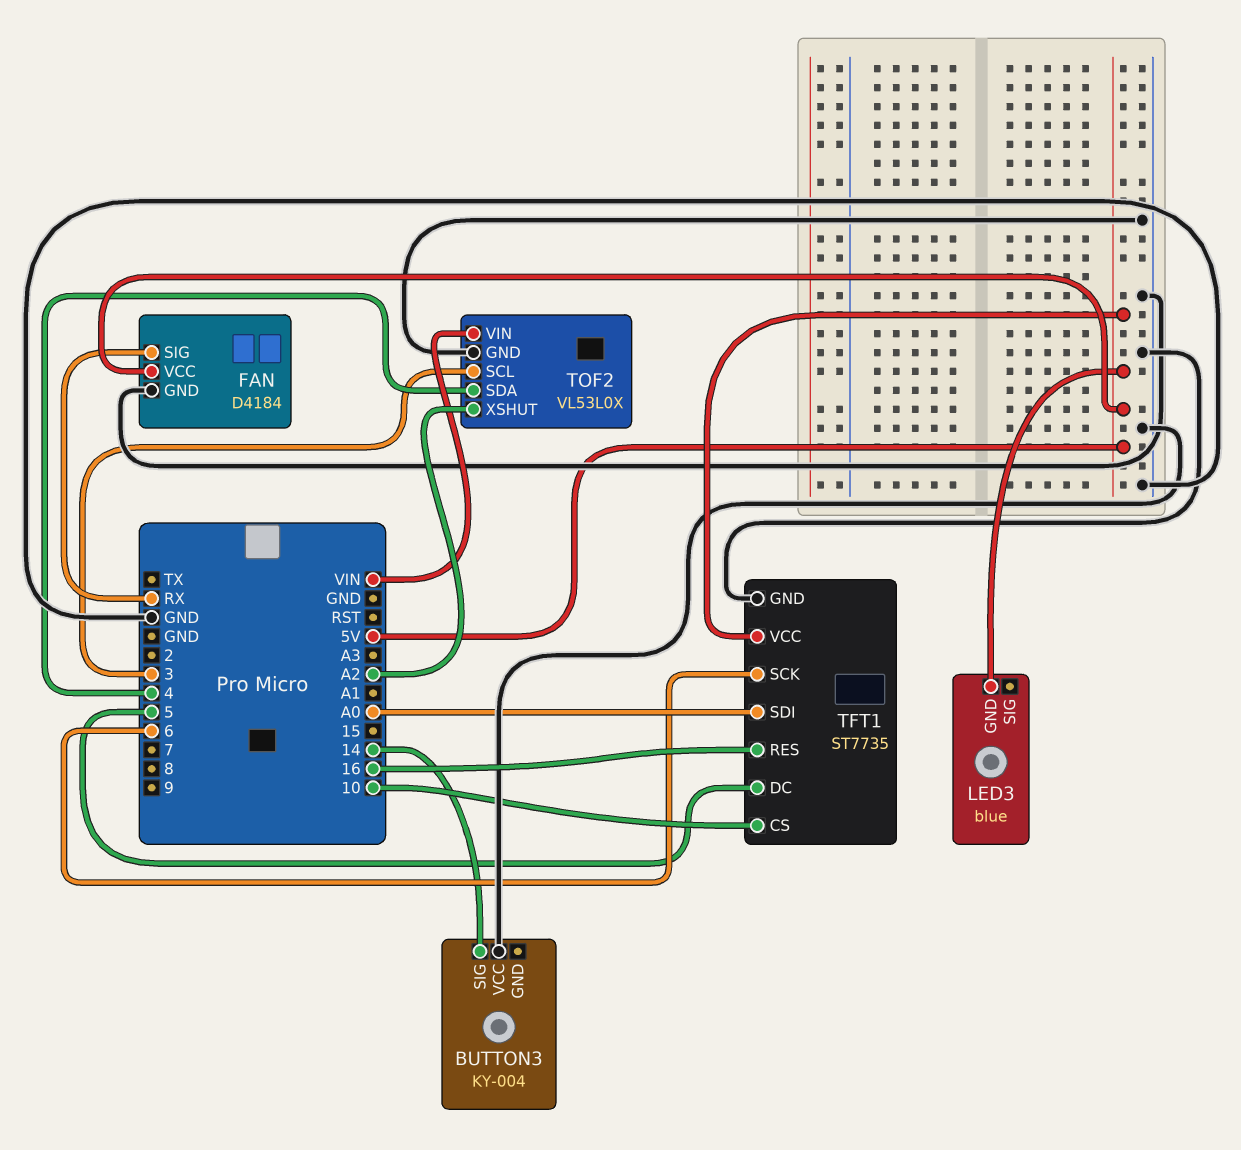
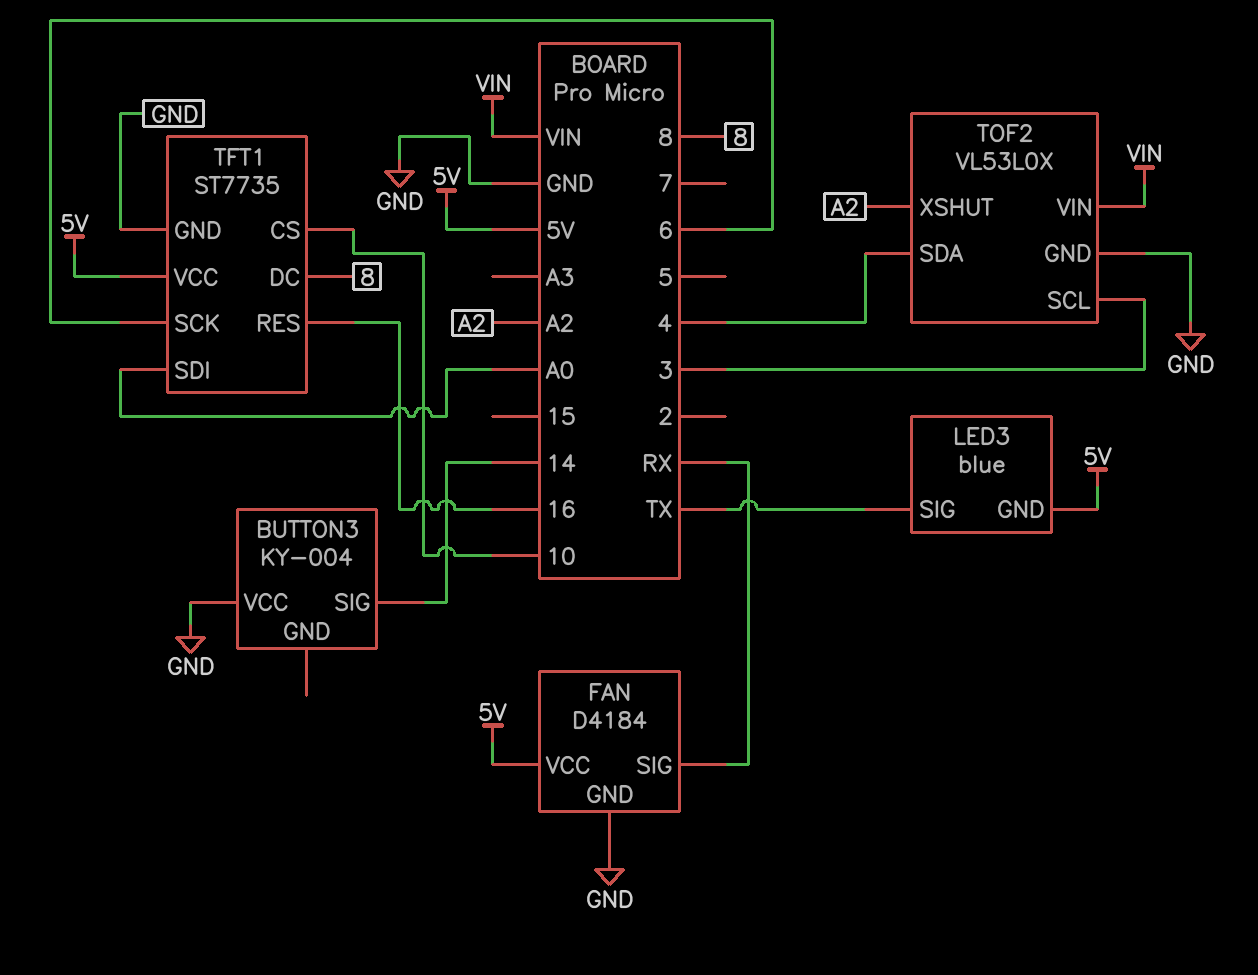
LED3 pin SIG: none -> TX
TFT1 pin DC: 5 -> 8

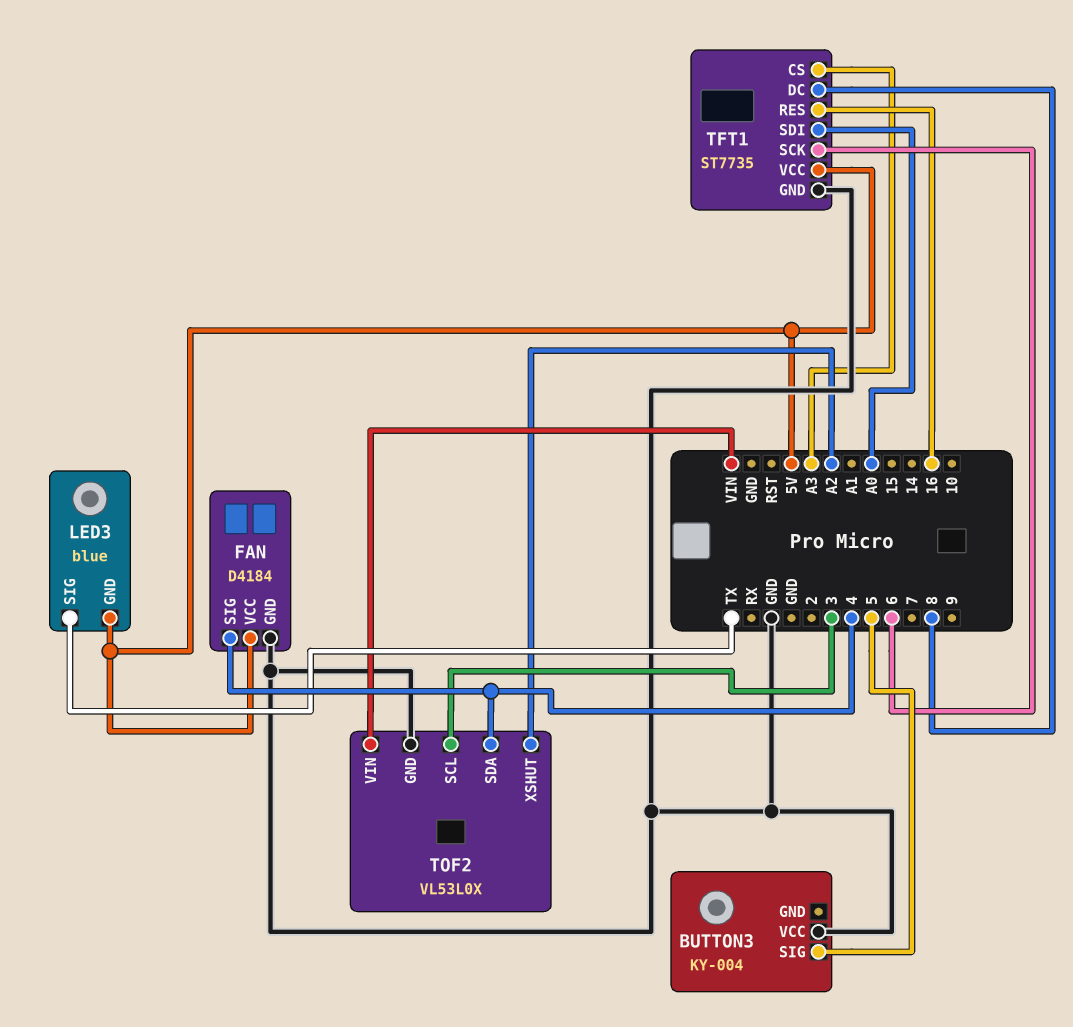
BUTTON3 pin SIG: 14 -> 5
FAN pin SIG: RX -> 4
TFT1 pin CS: 10 -> A3

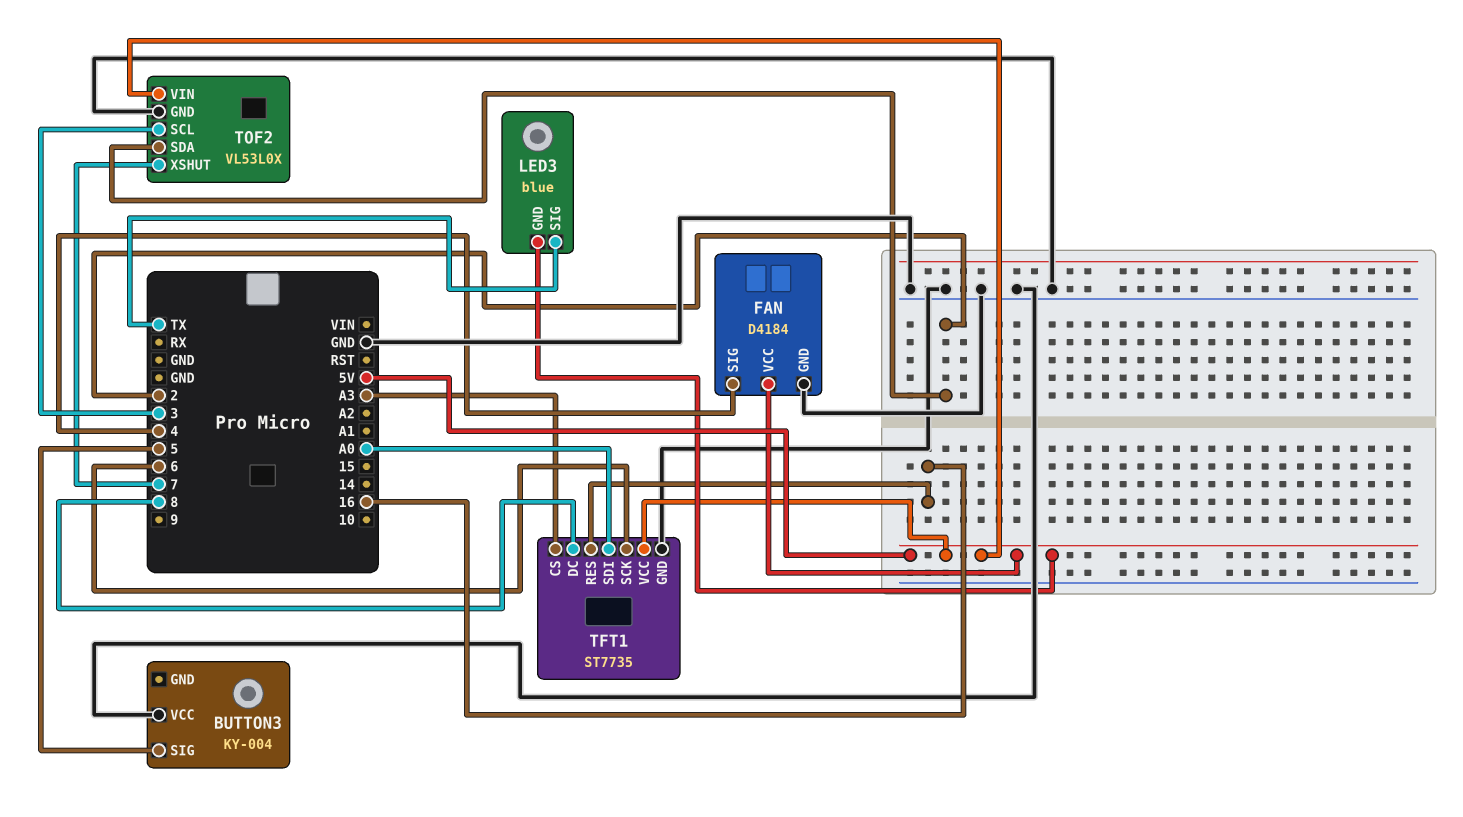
TOF2 pin SDA: 4 -> 2
TOF2 pin VIN: VIN -> 5V
TOF2 pin XSHUT: A2 -> 7

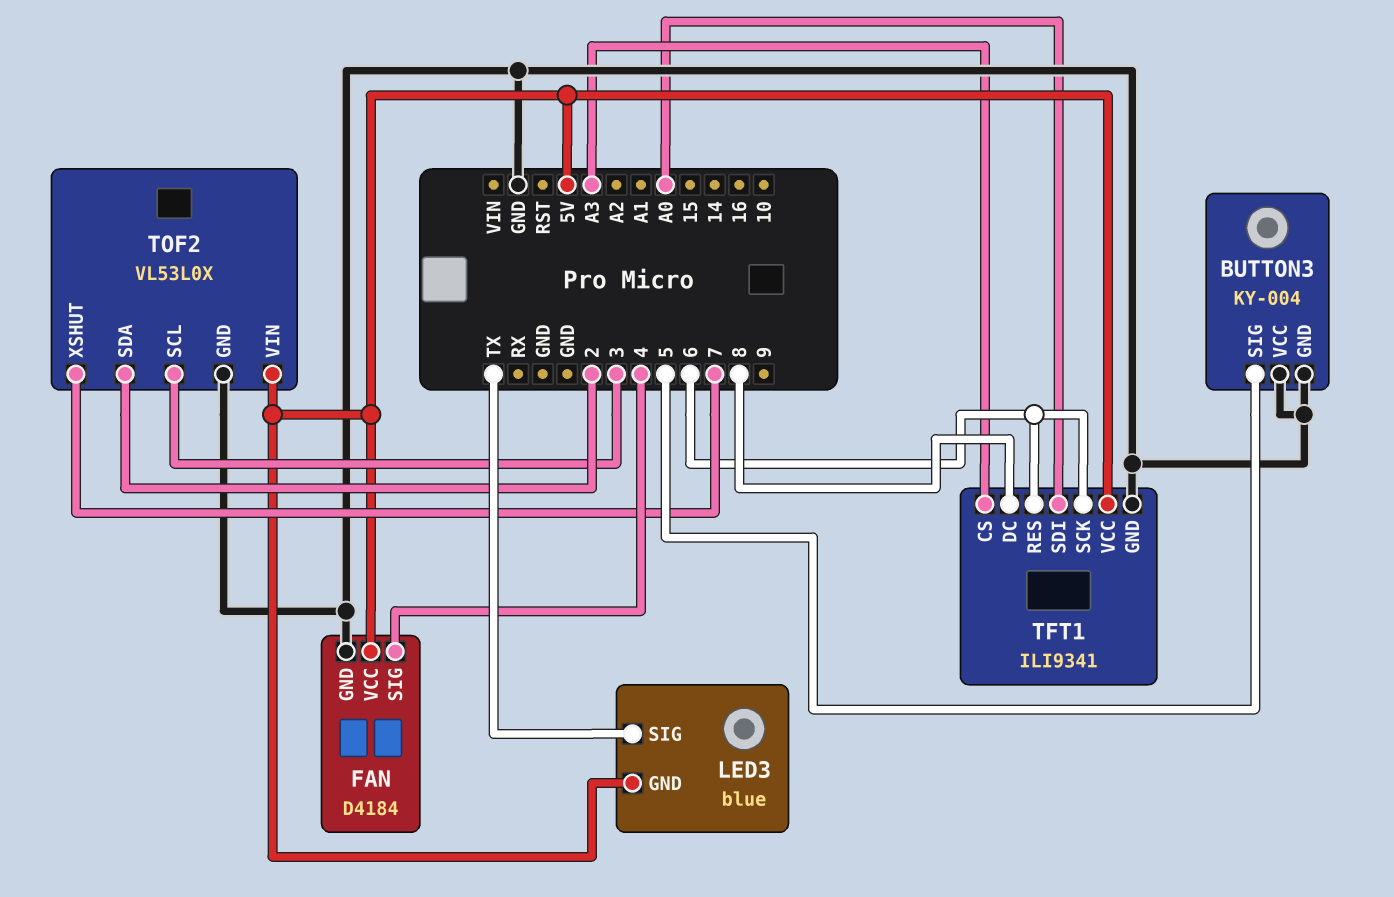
BUTTON3 pin GND: none -> GND
TFT1: ST7735 -> ILI9341
TFT1 pin RES: 16 -> 6

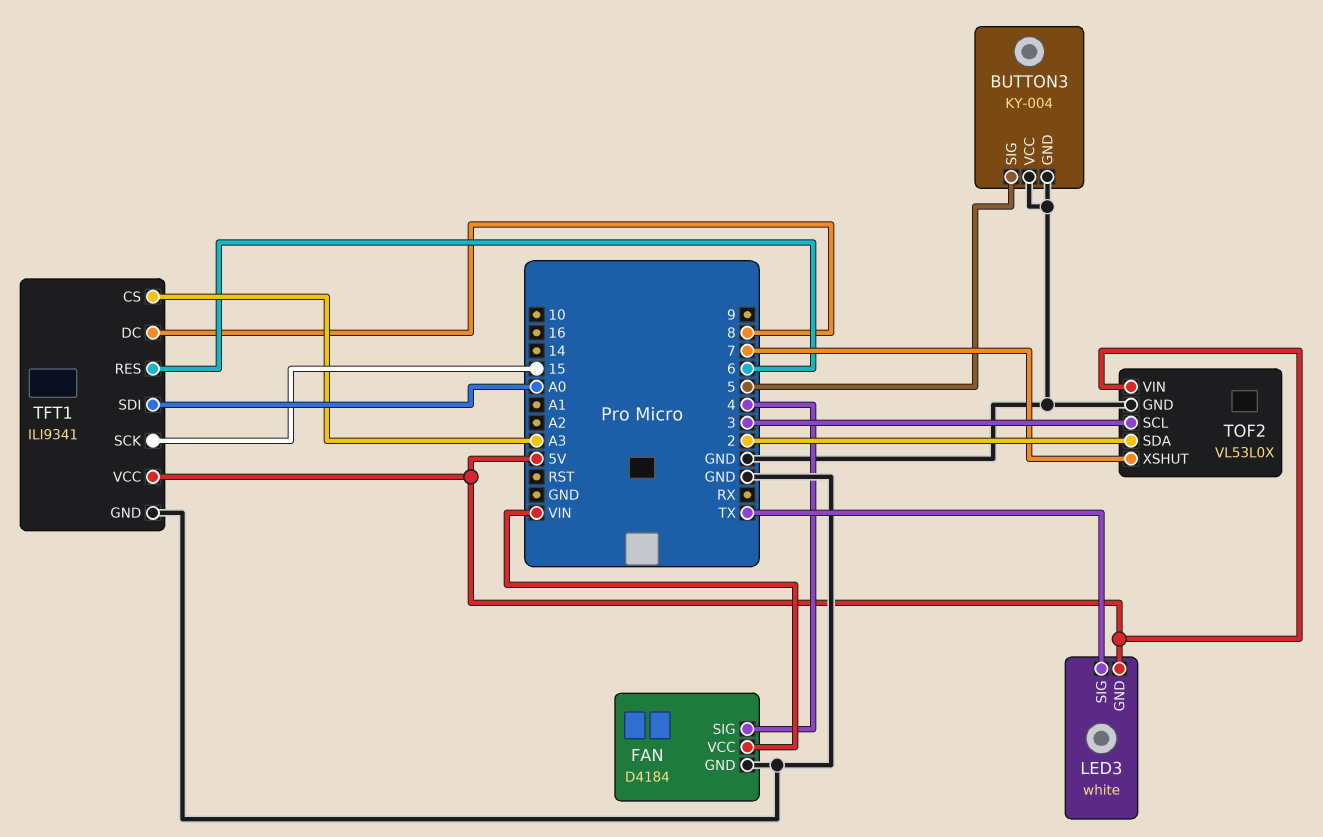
FAN pin VCC: 5V -> VIN
LED3: blue -> white
TFT1 pin SCK: 6 -> 15

